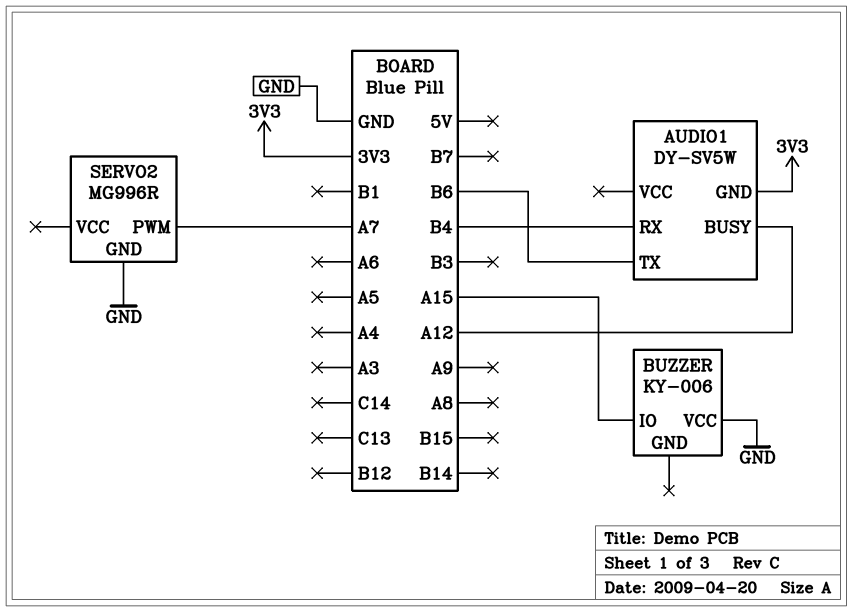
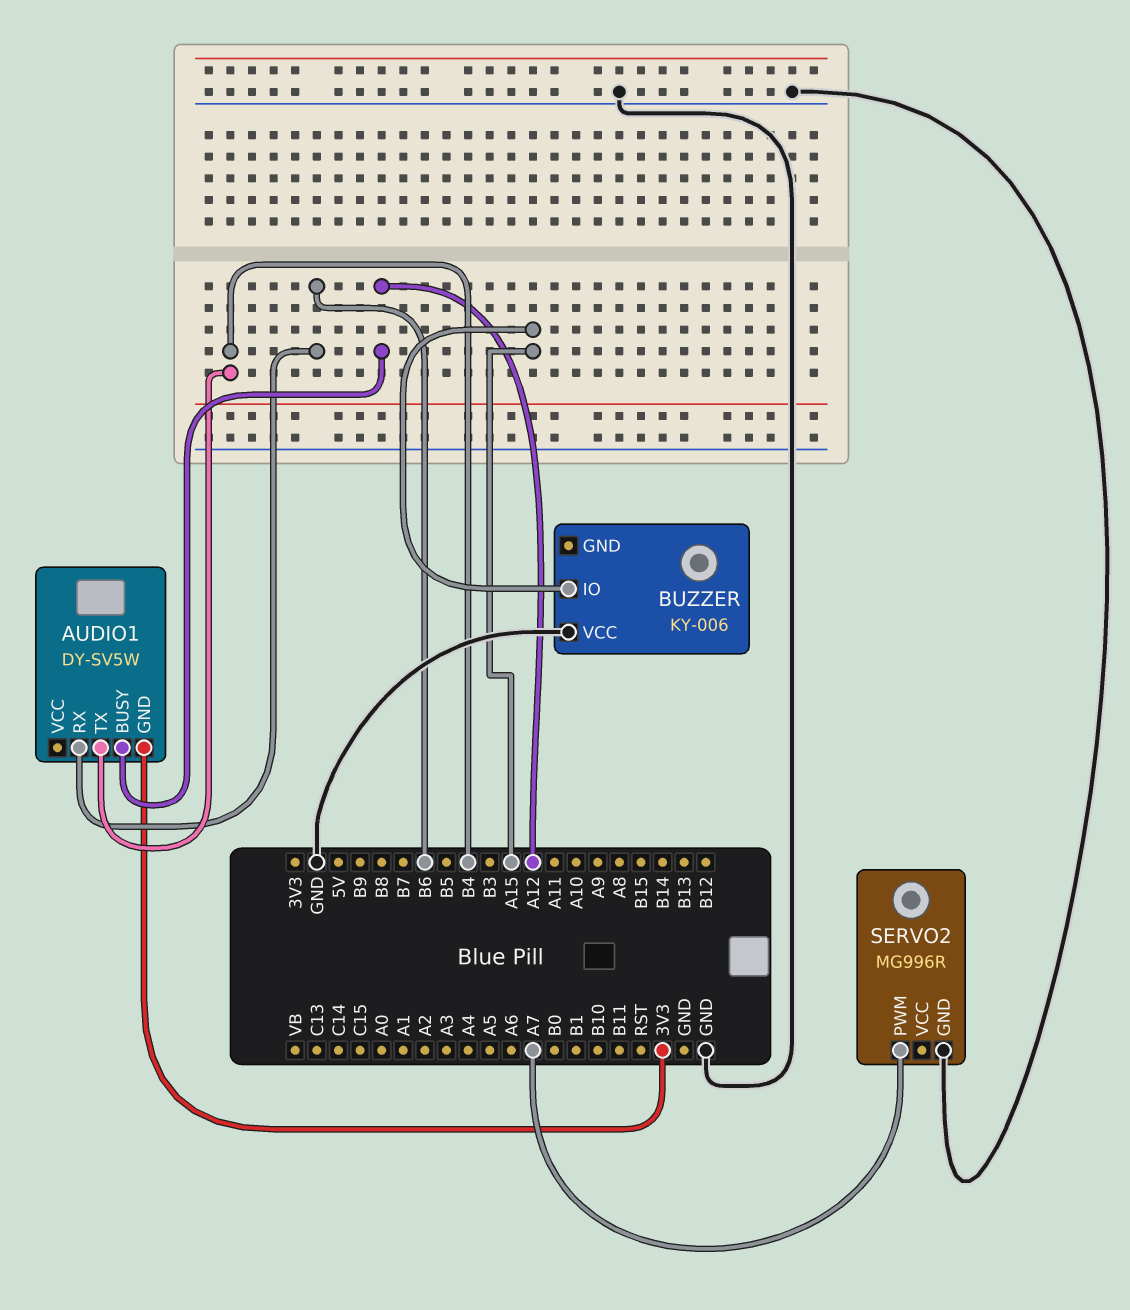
AUDIO1 pin RX: B4 -> B6
AUDIO1 pin TX: B6 -> B4

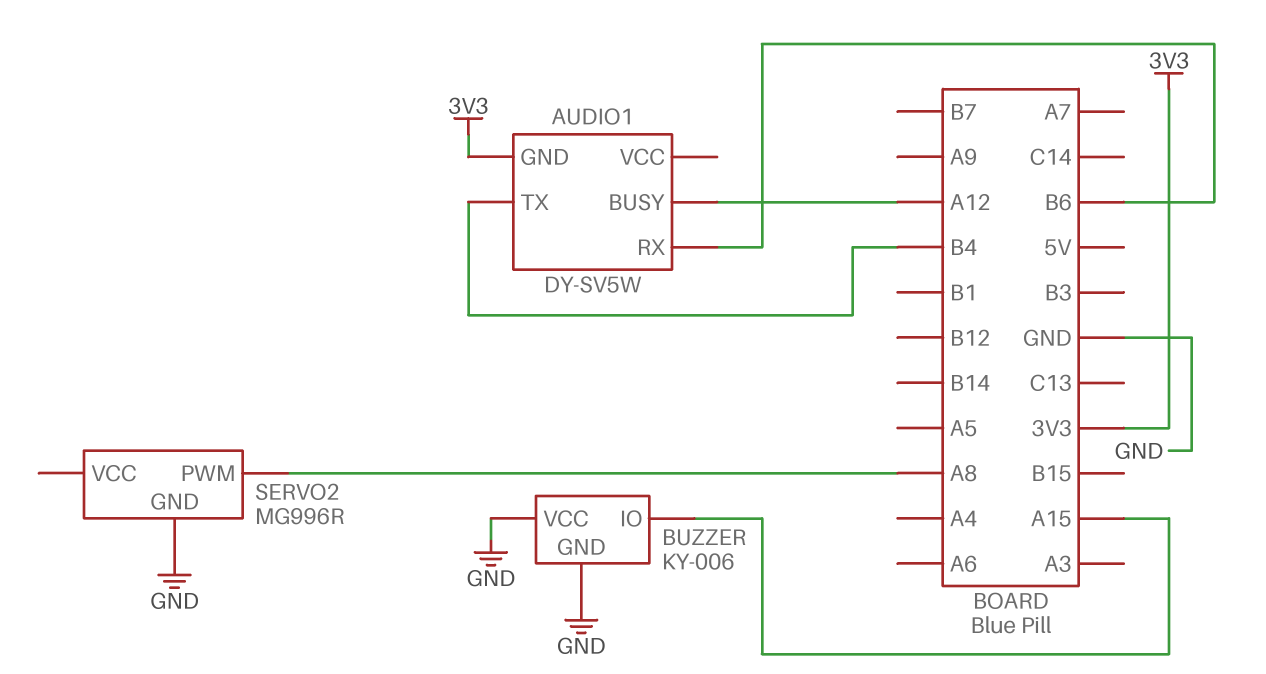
BUZZER pin GND: none -> GND
SERVO2 pin PWM: A7 -> A8

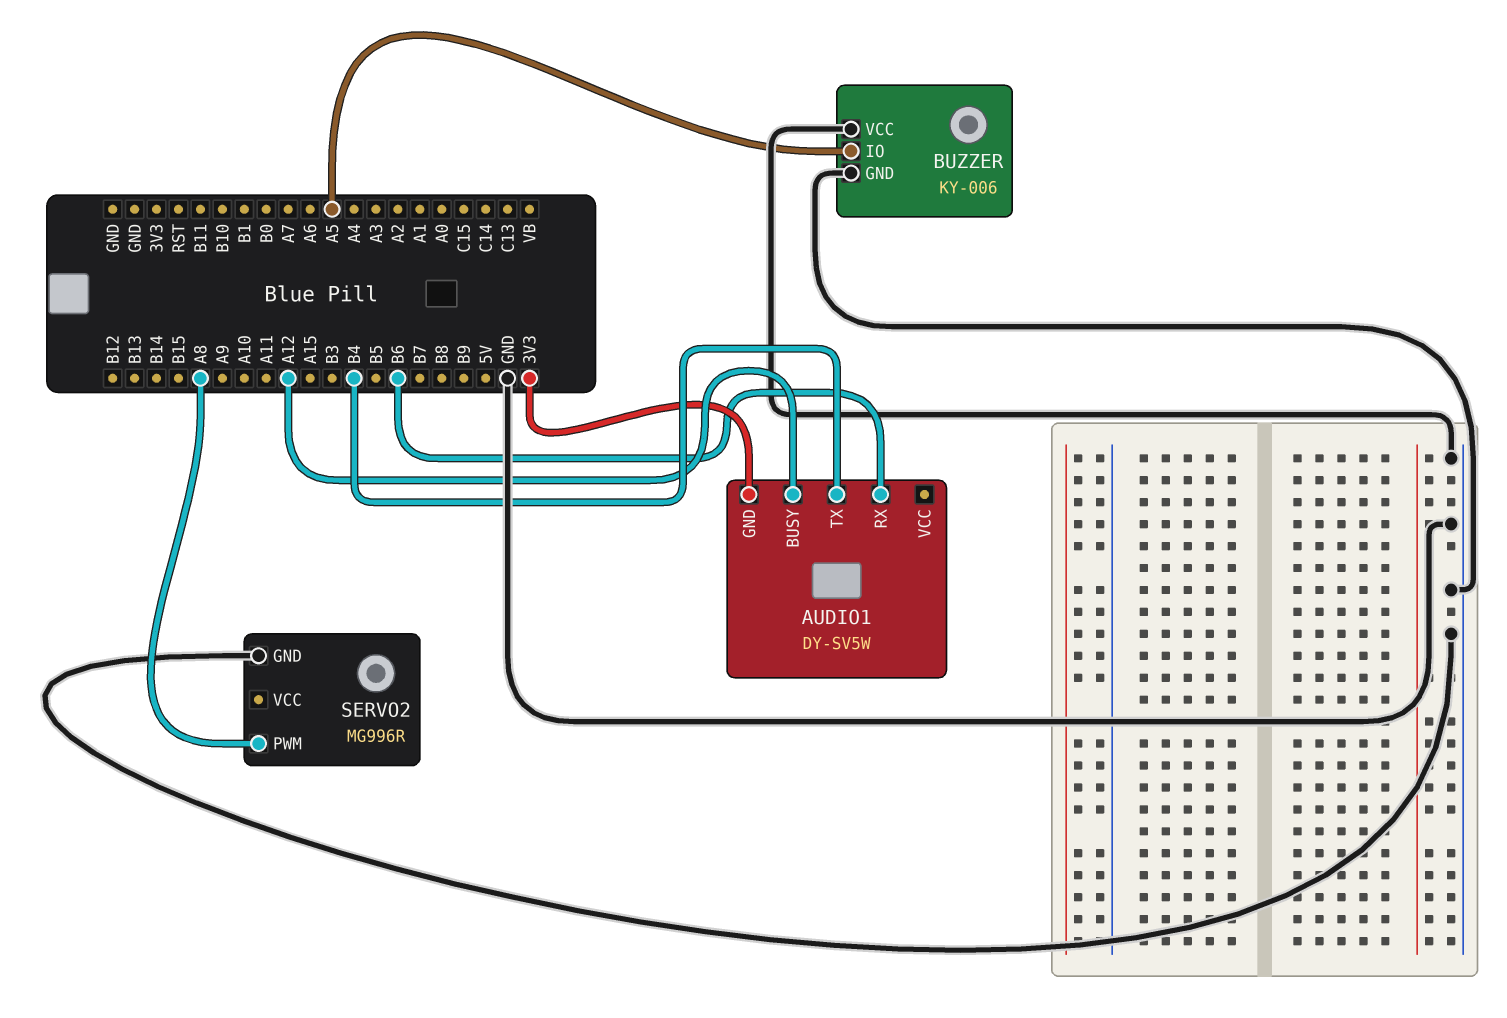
BUZZER pin IO: A15 -> A5

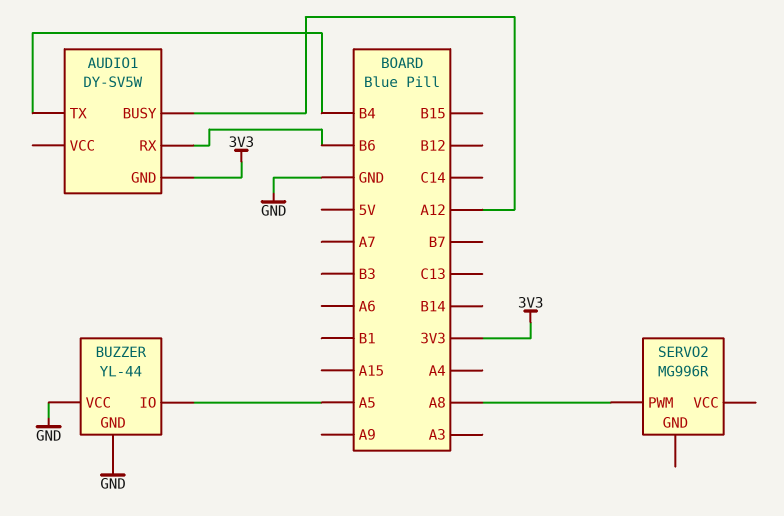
BUZZER: KY-006 -> YL-44
SERVO2 pin GND: GND -> none

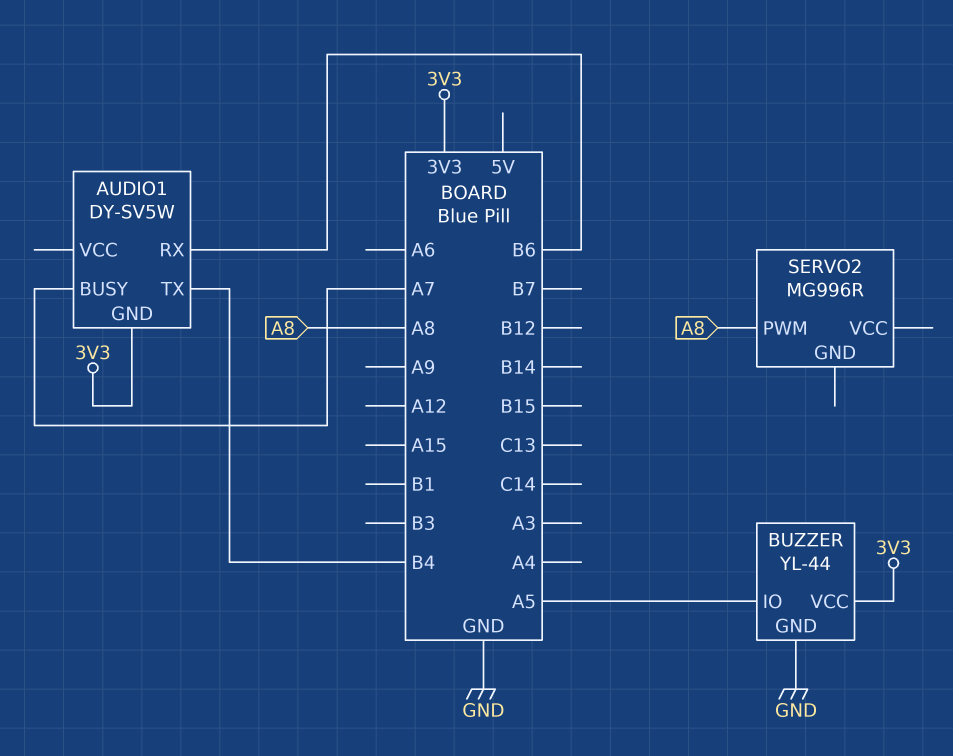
AUDIO1 pin BUSY: A12 -> A7
BUZZER pin VCC: GND -> 3V3

